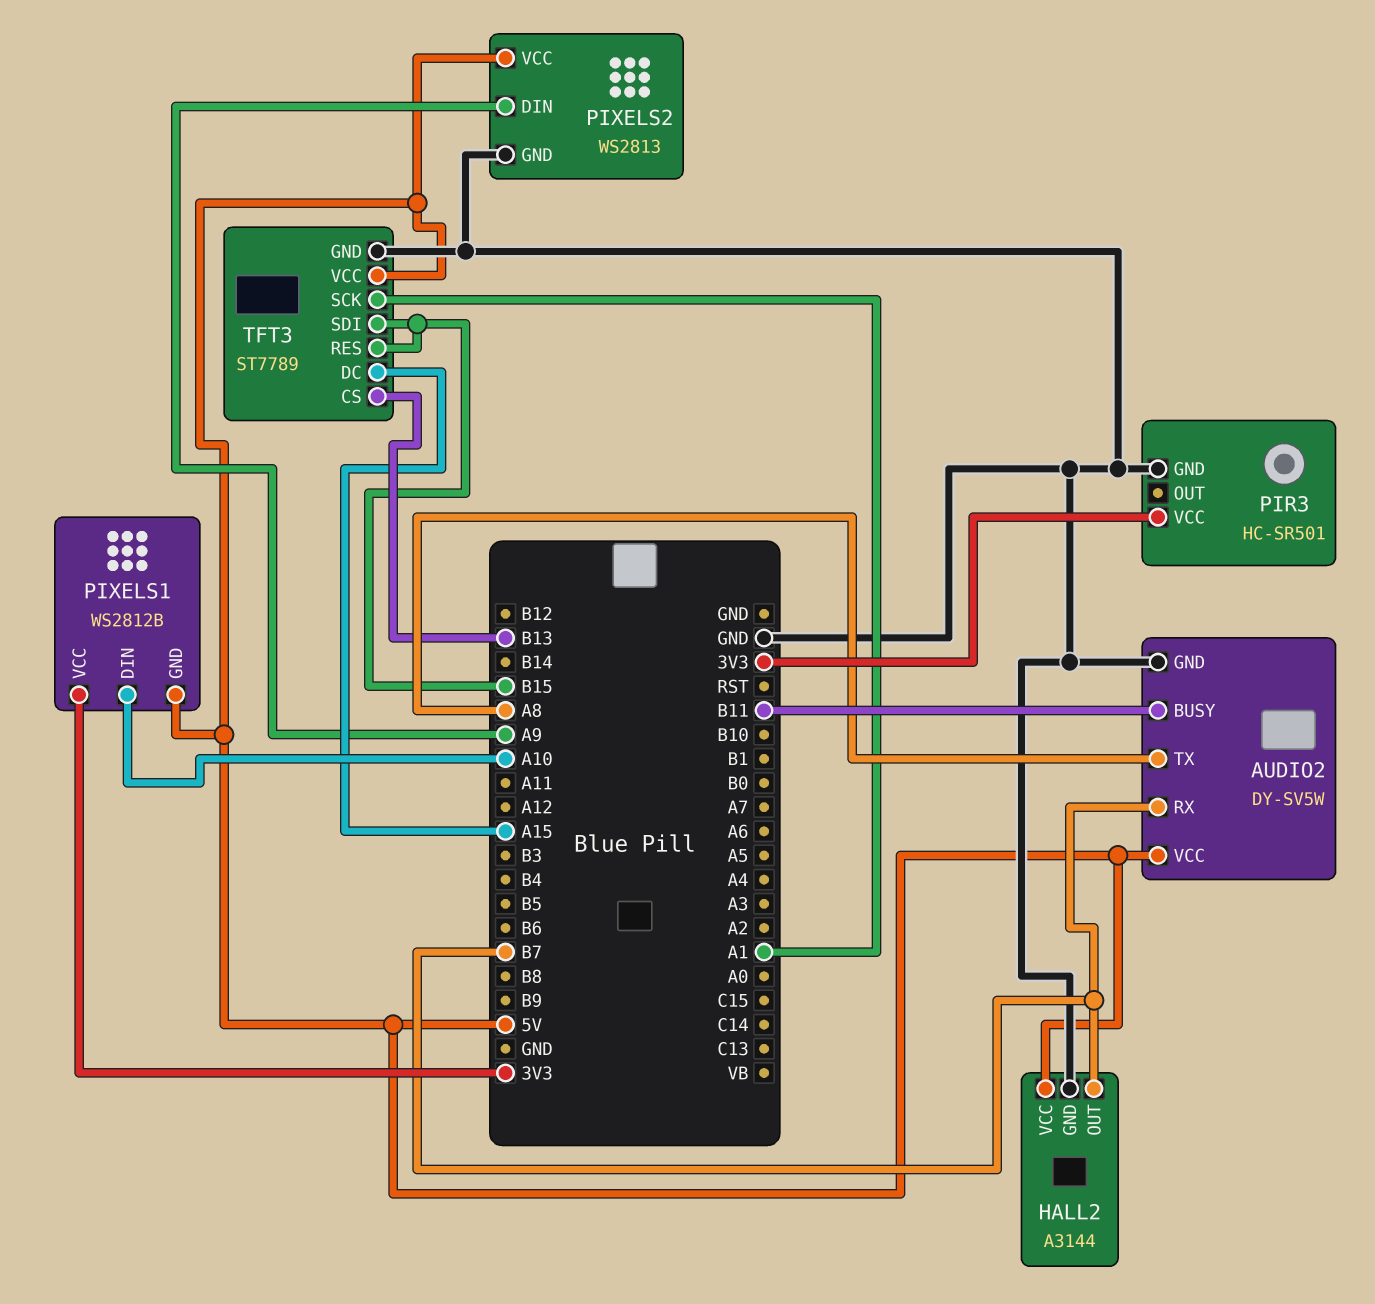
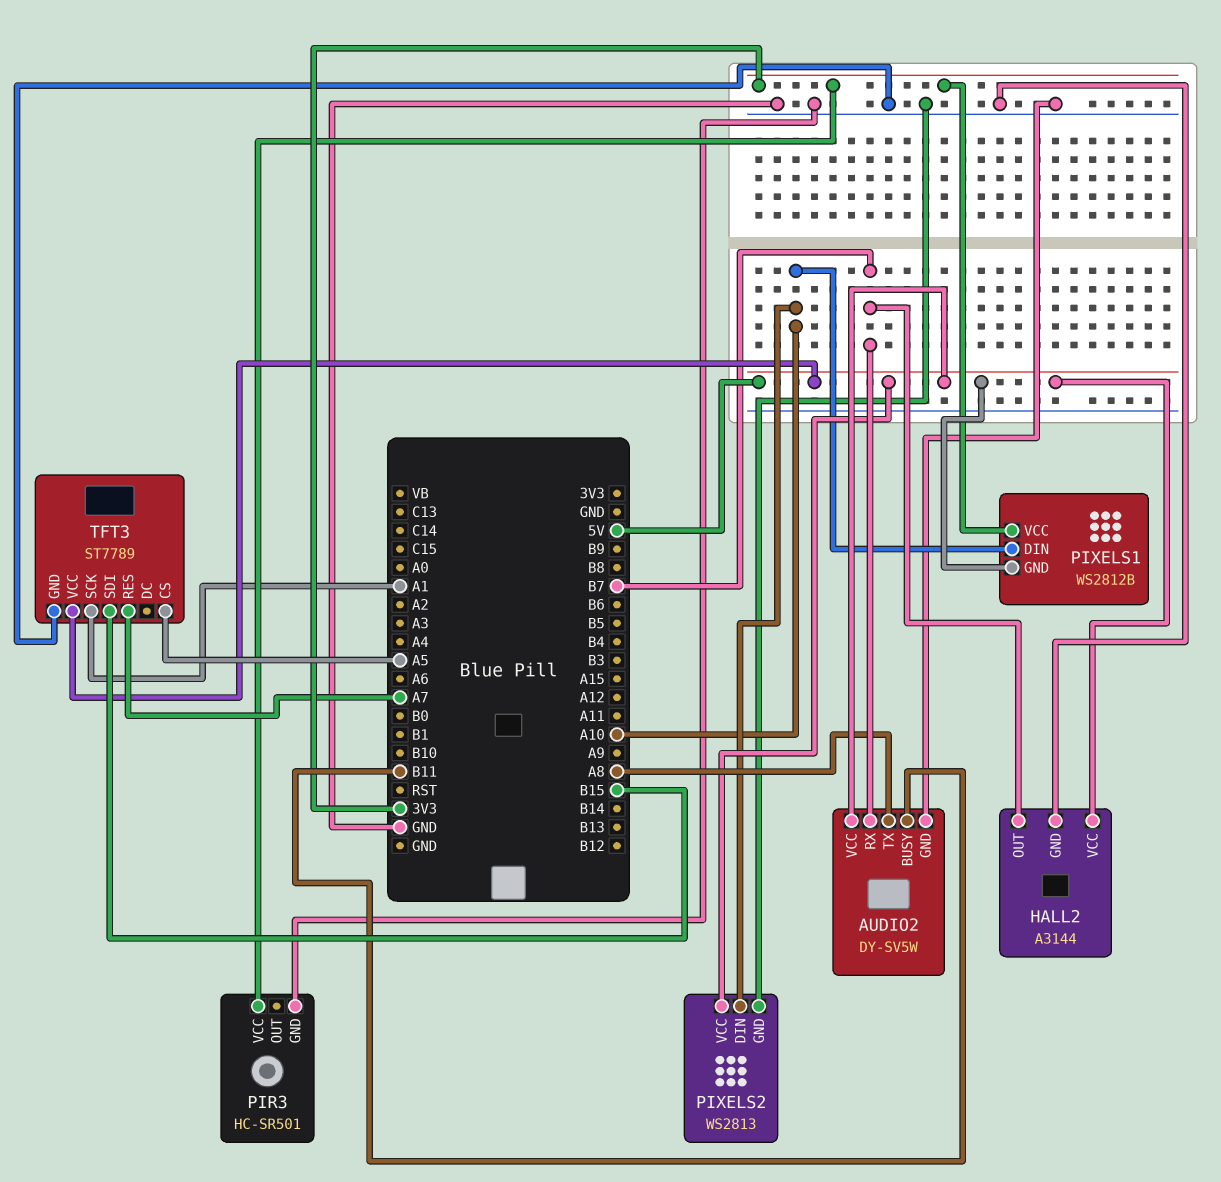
PIXELS2 pin DIN: A9 -> A10
TFT3 pin CS: B13 -> A5
TFT3 pin DC: A15 -> none
TFT3 pin RES: B15 -> A7

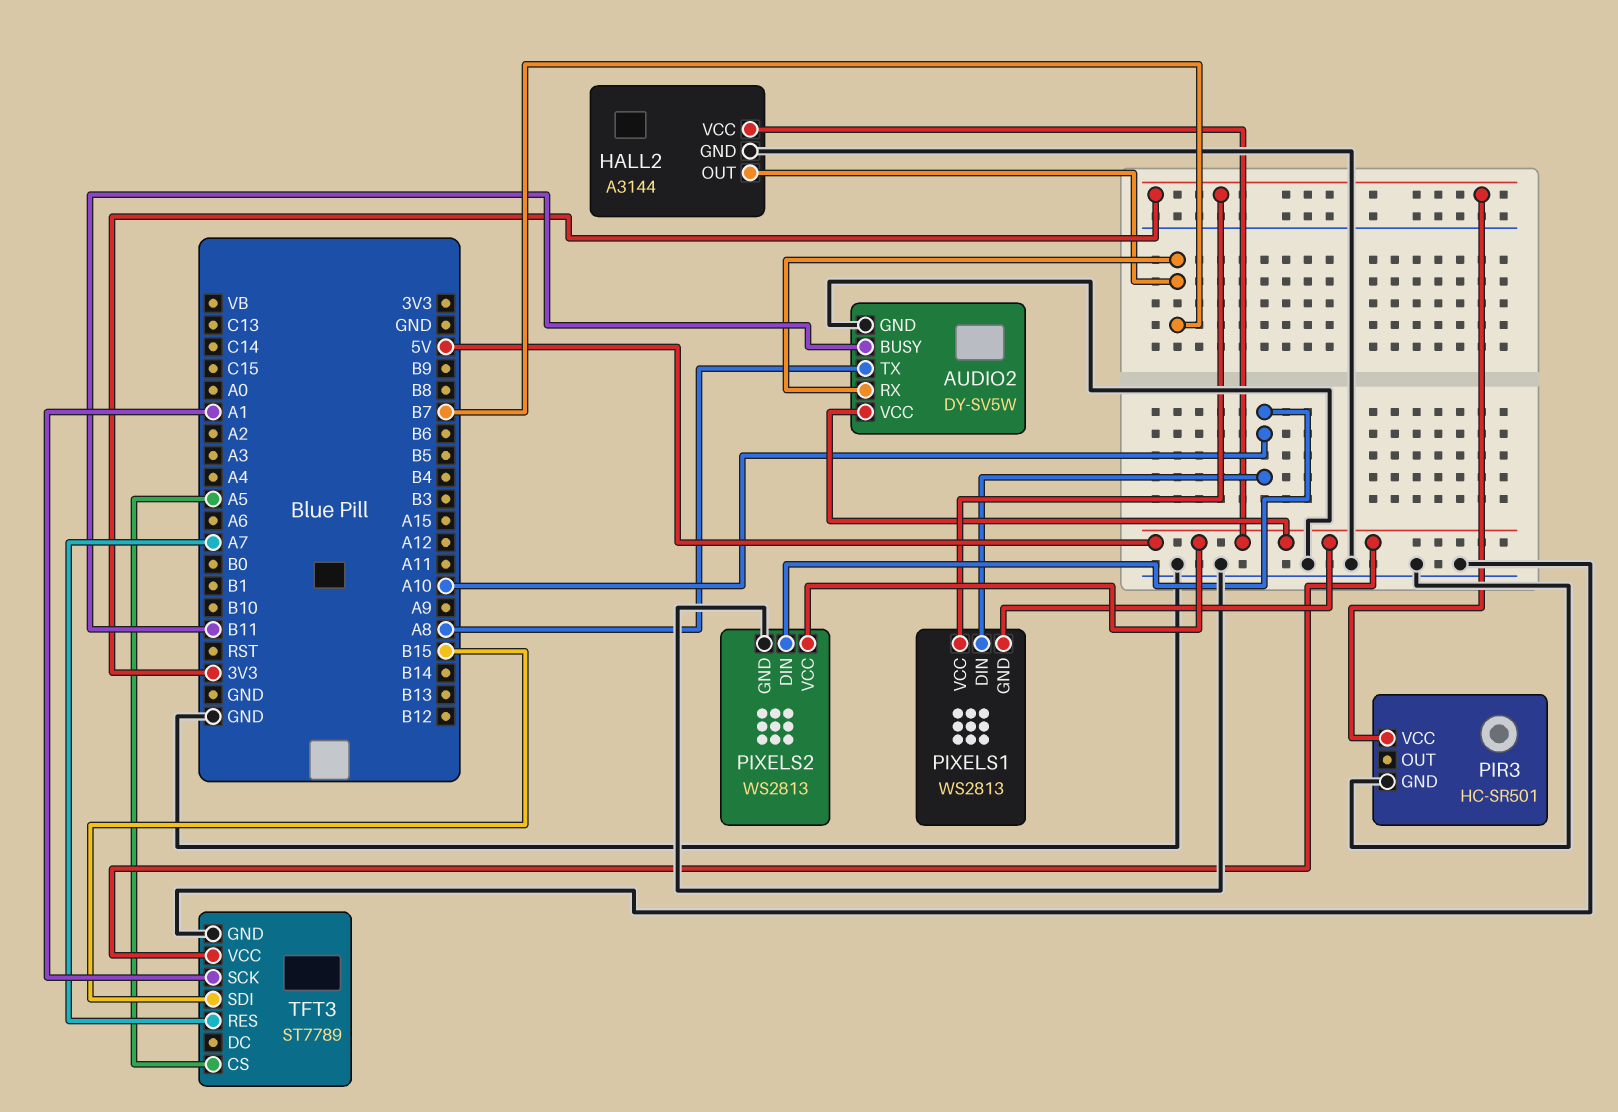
PIXELS1: WS2812B -> WS2813

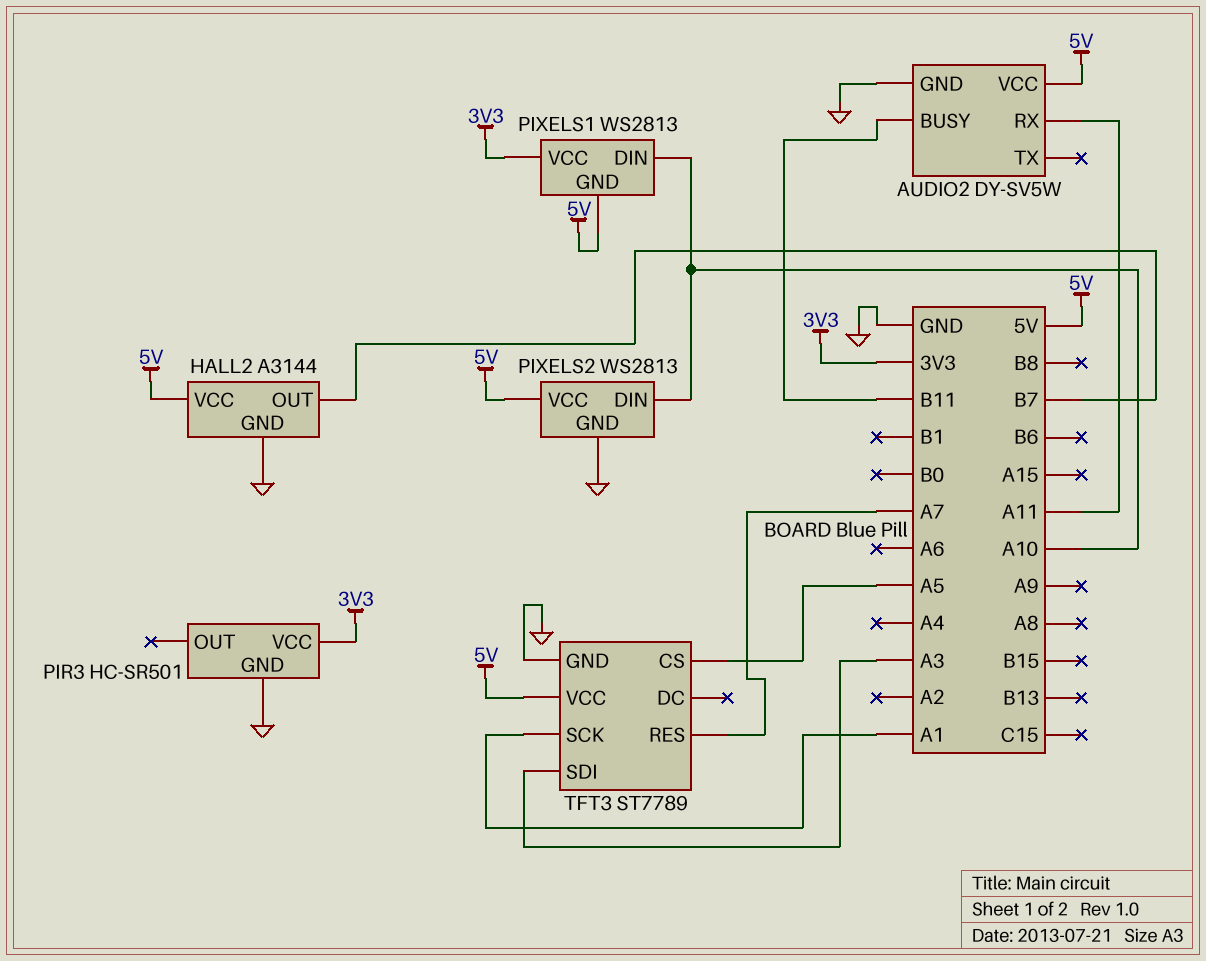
AUDIO2 pin RX: B7 -> A11
AUDIO2 pin TX: A8 -> none
TFT3 pin SDI: B15 -> A3

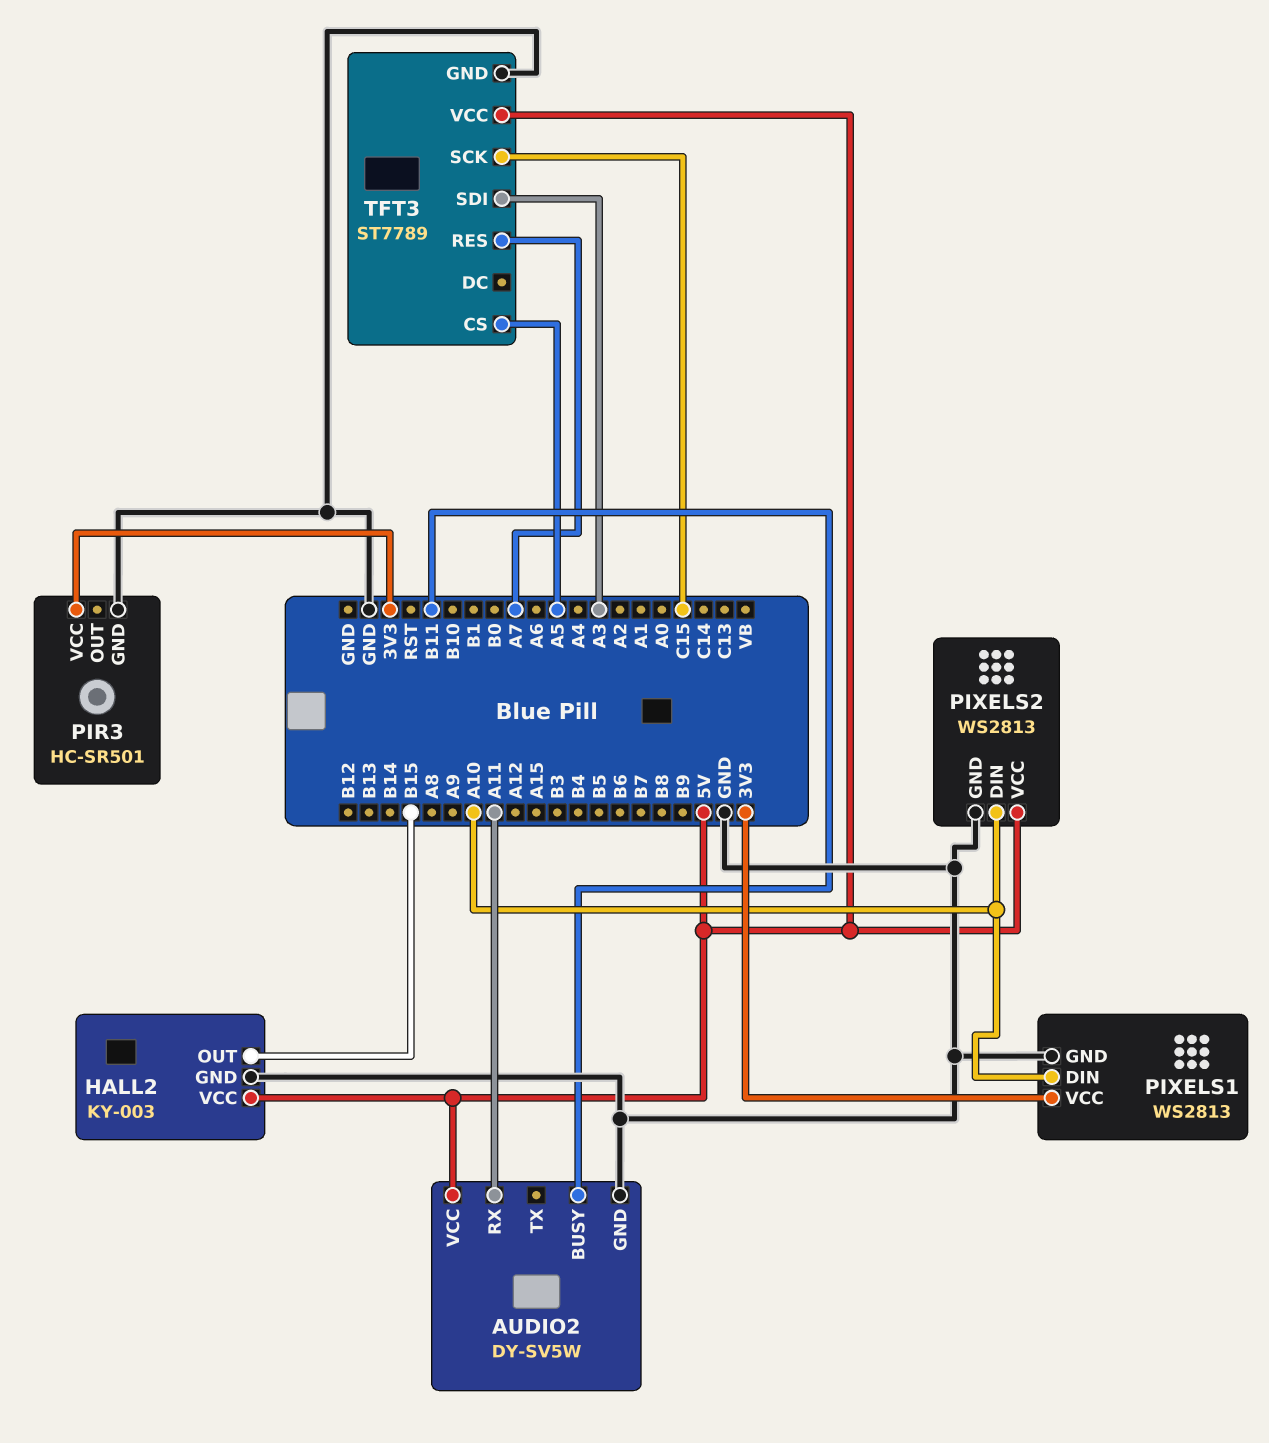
HALL2: A3144 -> KY-003
HALL2 pin OUT: B7 -> B15
PIXELS1 pin GND: 5V -> GND
TFT3 pin SCK: A1 -> C15

